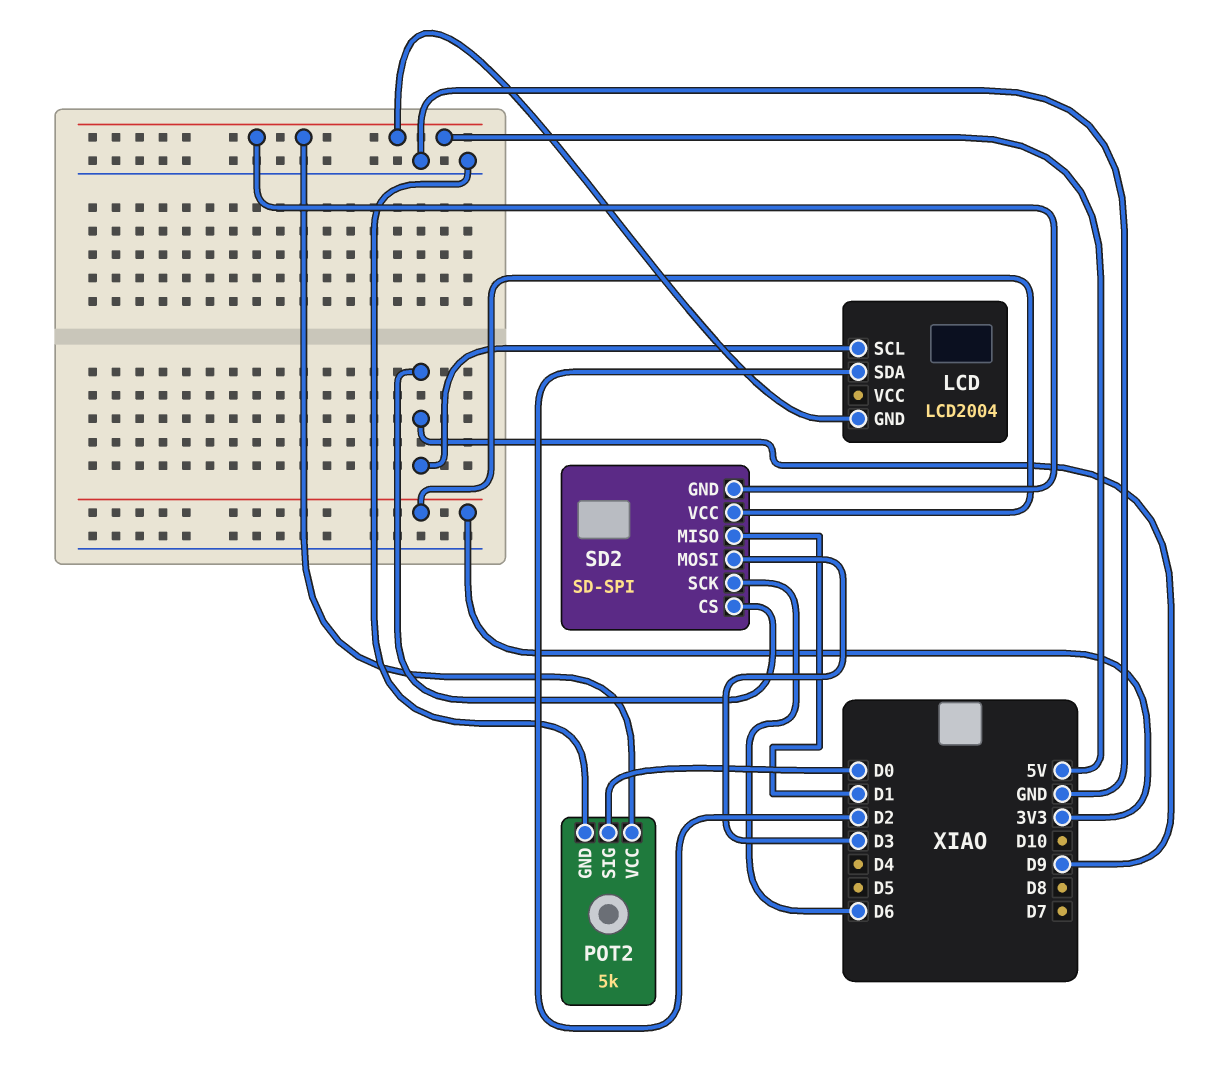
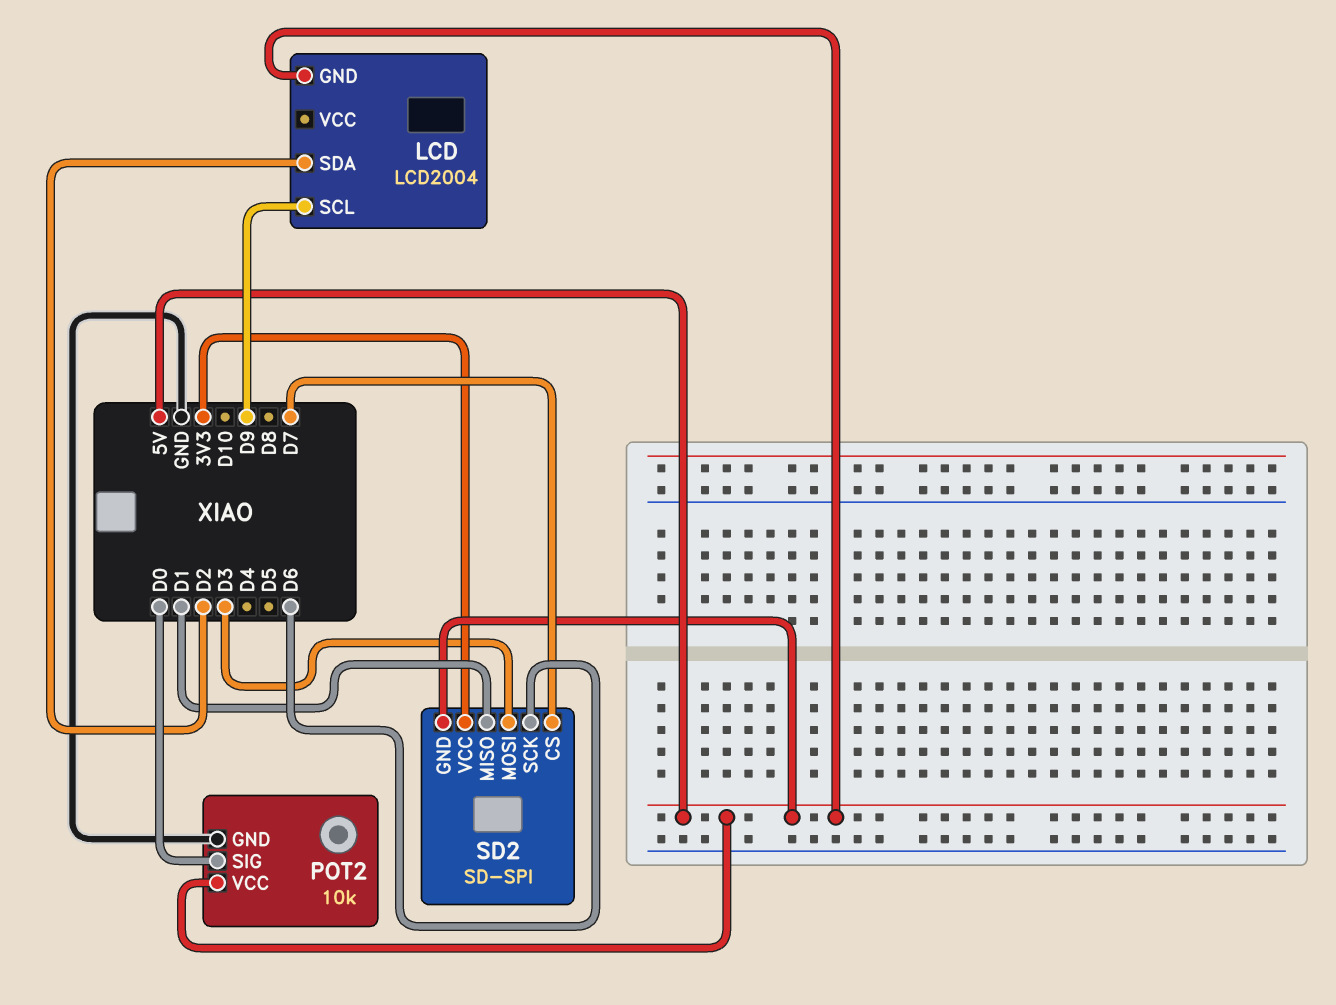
POT2: 5k -> 10k
SD2 pin CS: D9 -> D7

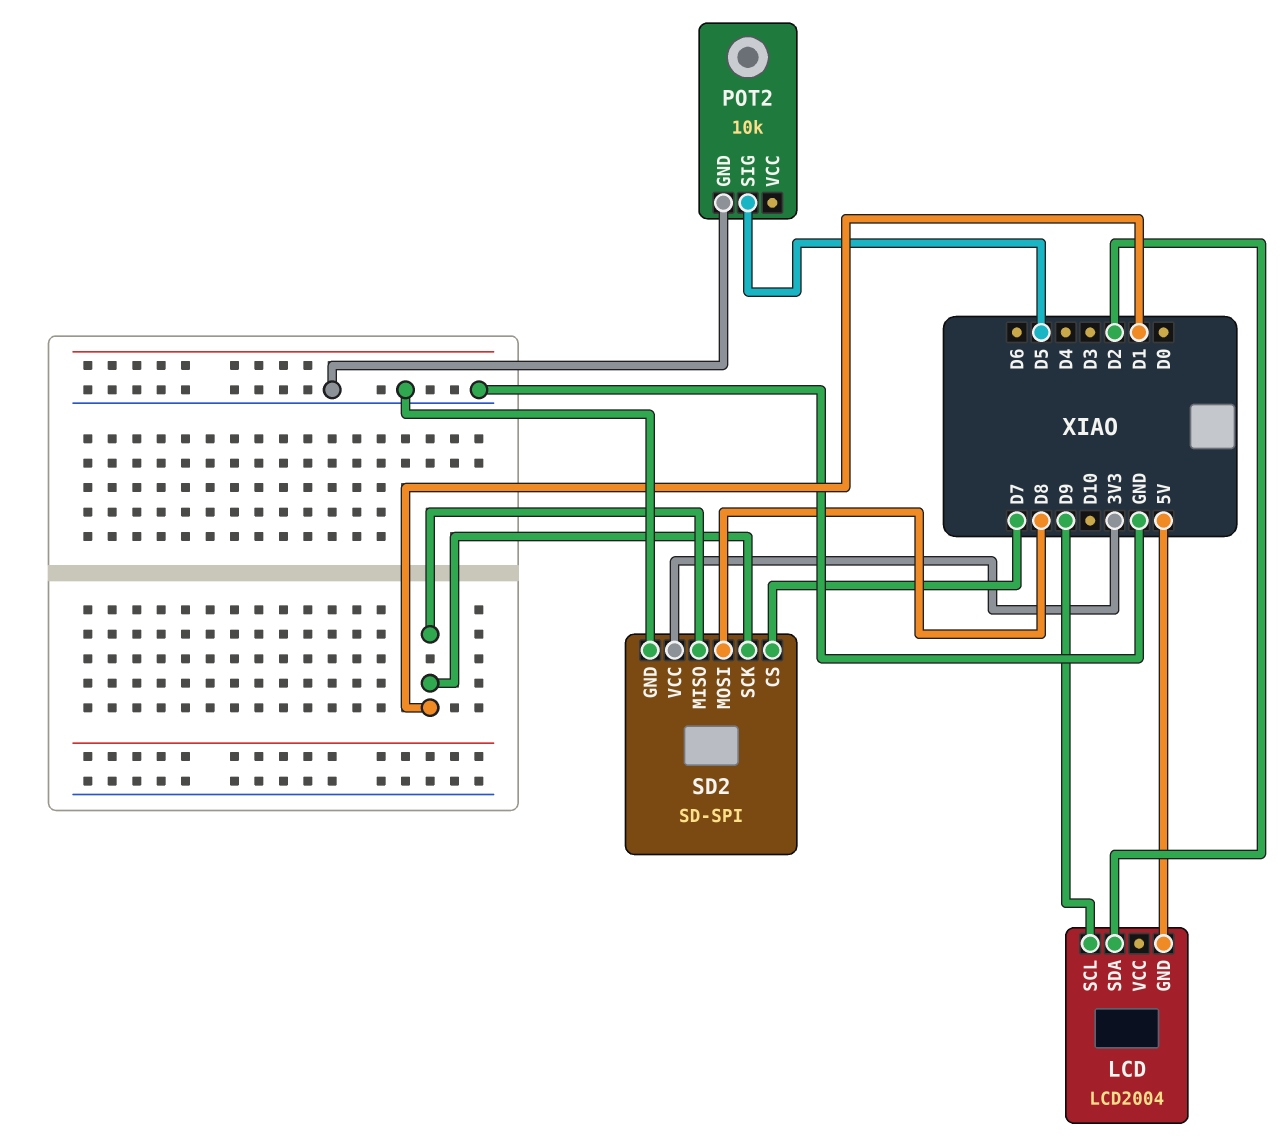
POT2 pin SIG: D0 -> D5
POT2 pin VCC: 5V -> none
SD2 pin GND: 5V -> GND
SD2 pin MOSI: D3 -> D8
SD2 pin SCK: D6 -> D1

